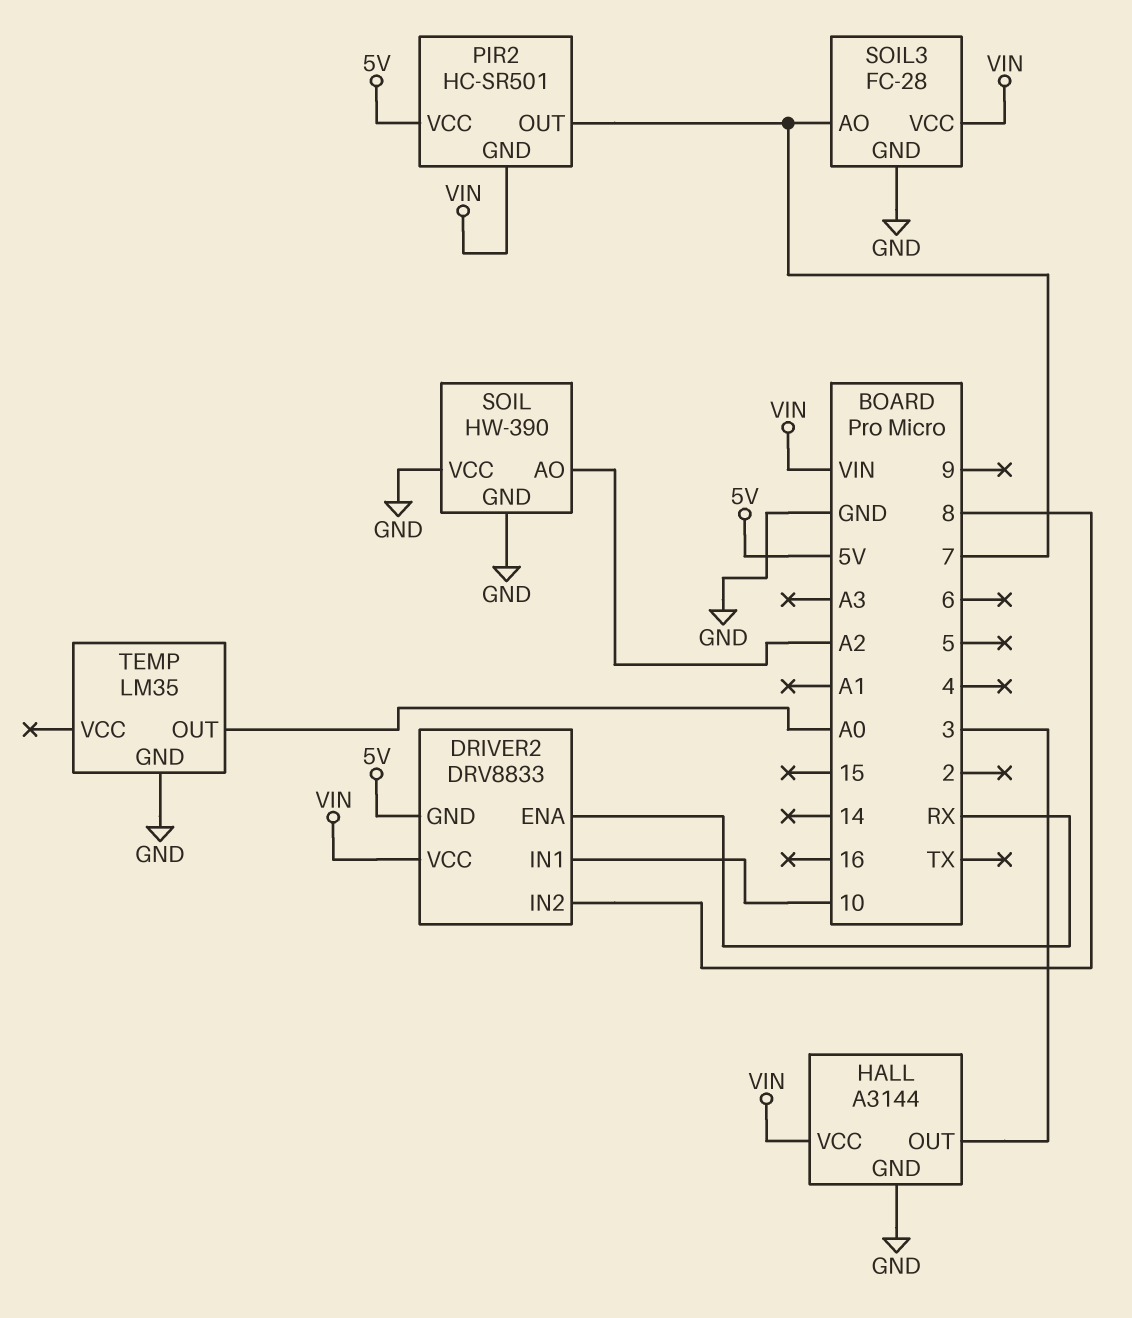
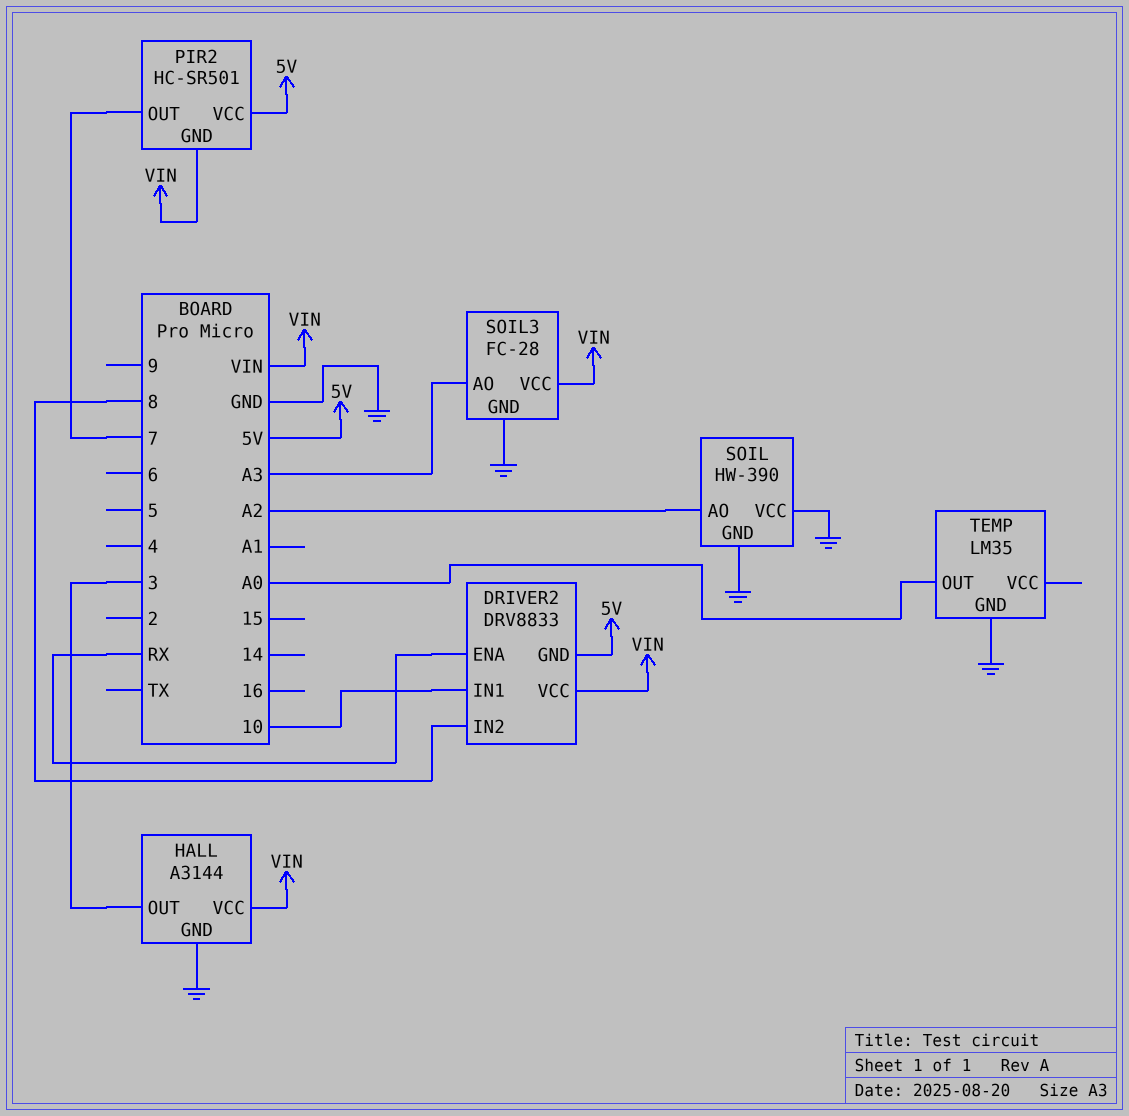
SOIL3 pin AO: 7 -> A3

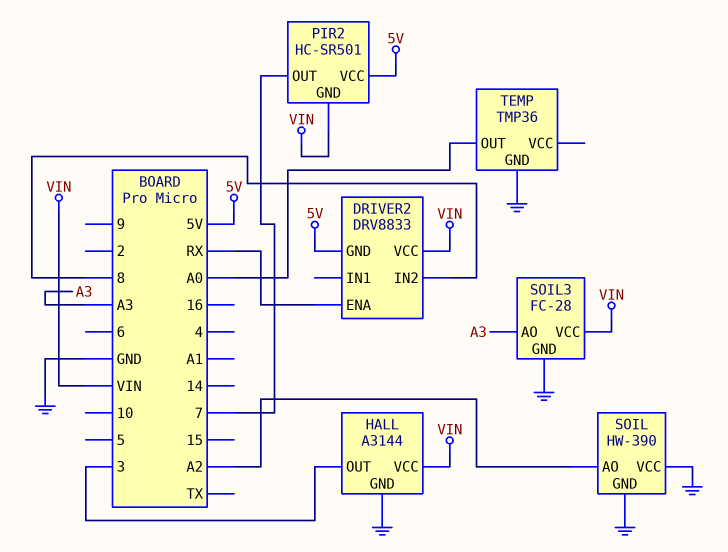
DRIVER2 pin IN1: 10 -> none
TEMP: LM35 -> TMP36

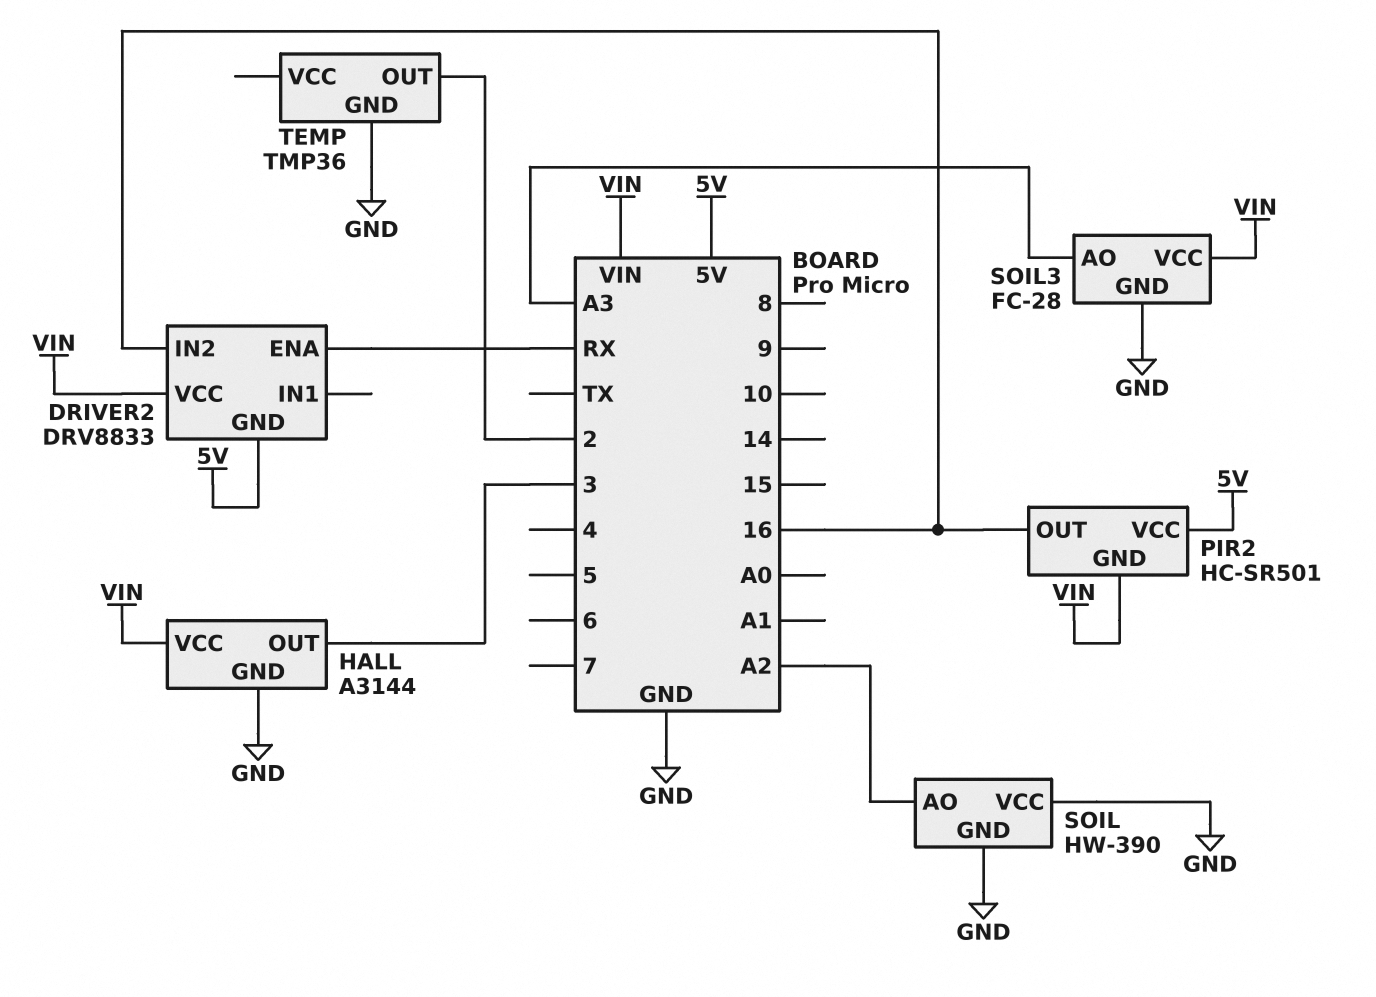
DRIVER2 pin IN2: 8 -> 16
PIR2 pin OUT: 7 -> 16
TEMP pin OUT: A0 -> 2

